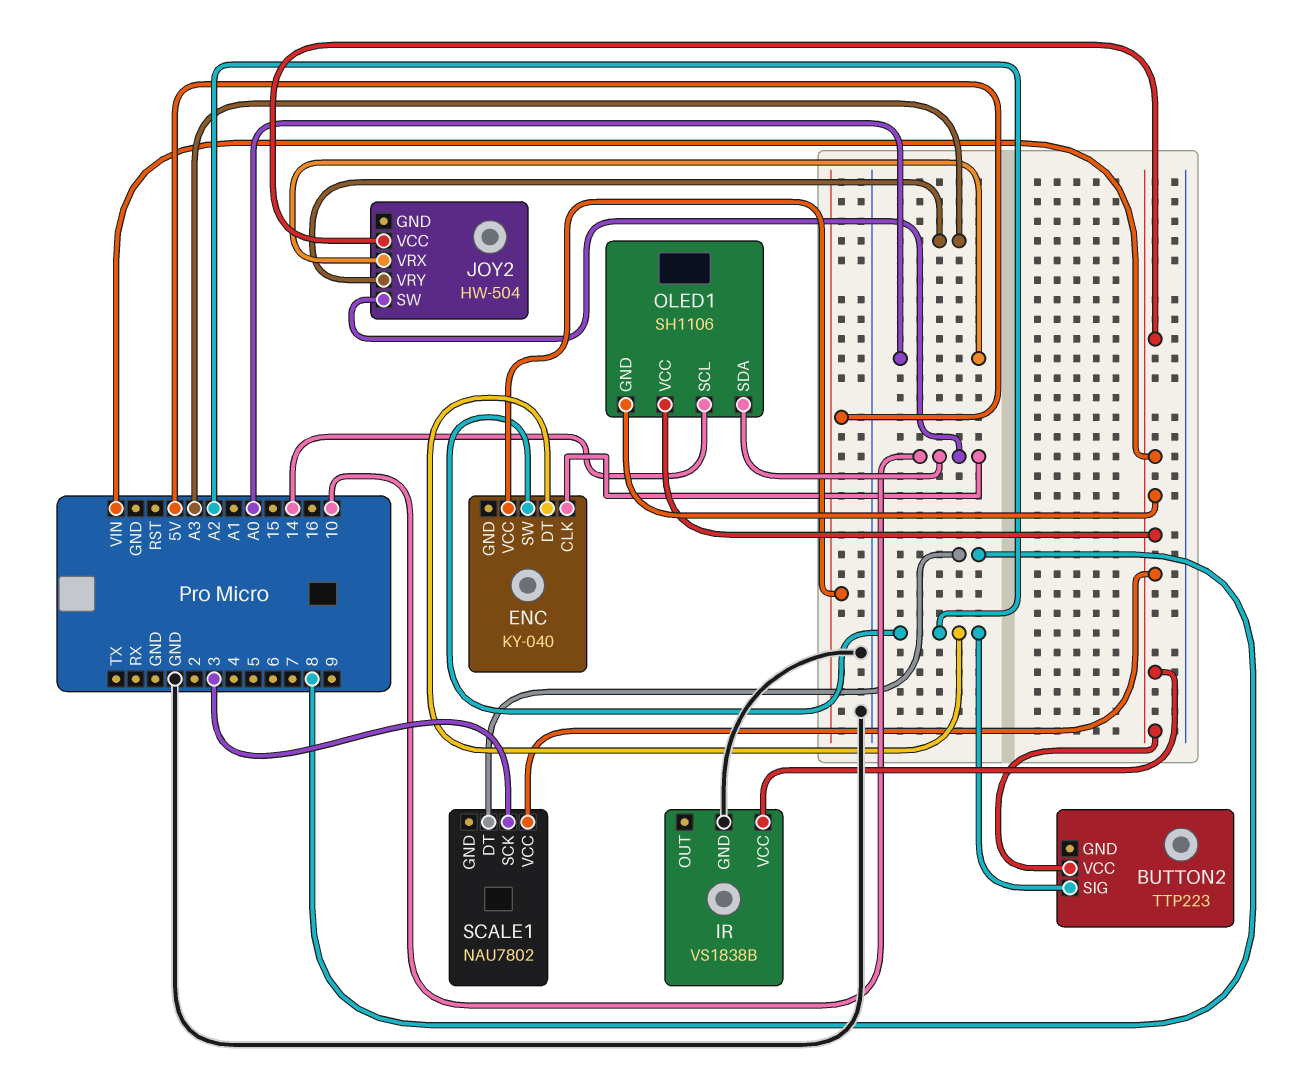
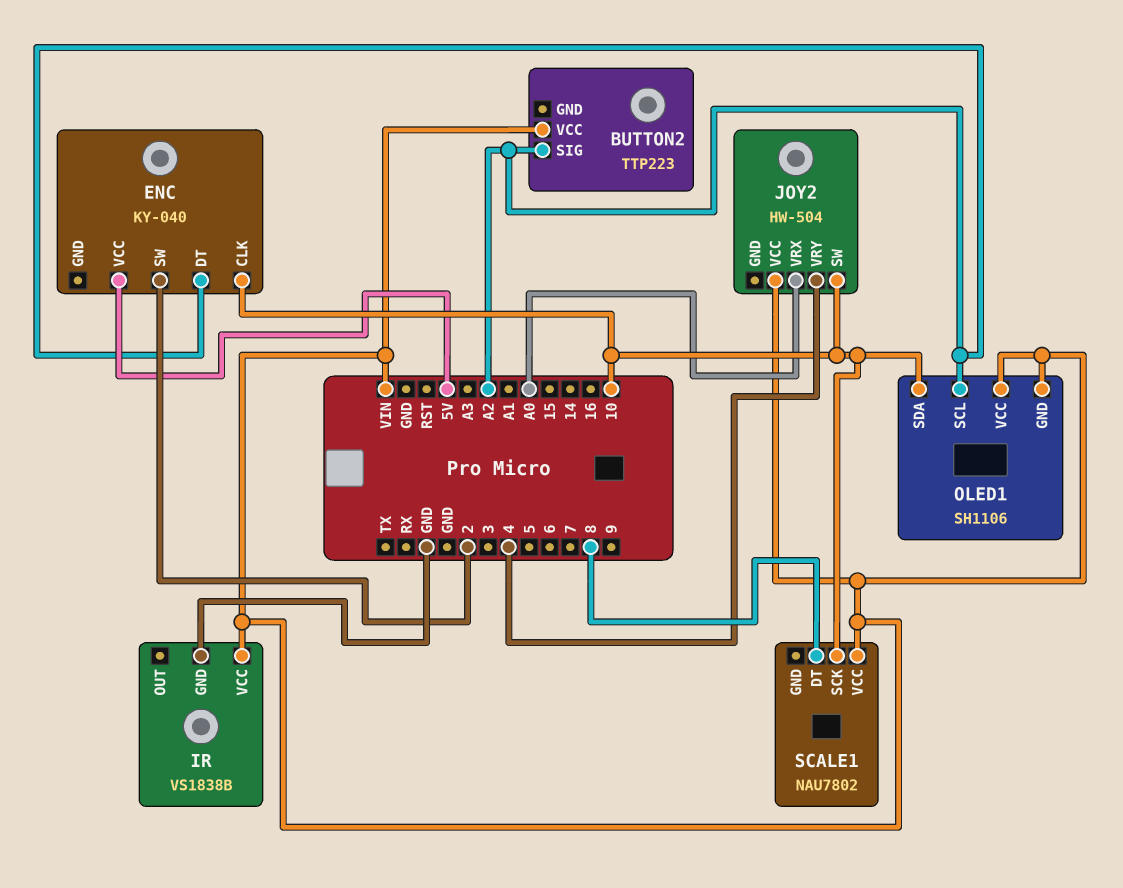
ENC pin SW: A2 -> 2
JOY2 pin VRY: A3 -> 4
OLED1 pin SCL: 14 -> A2
SCALE1 pin SCK: 3 -> 10

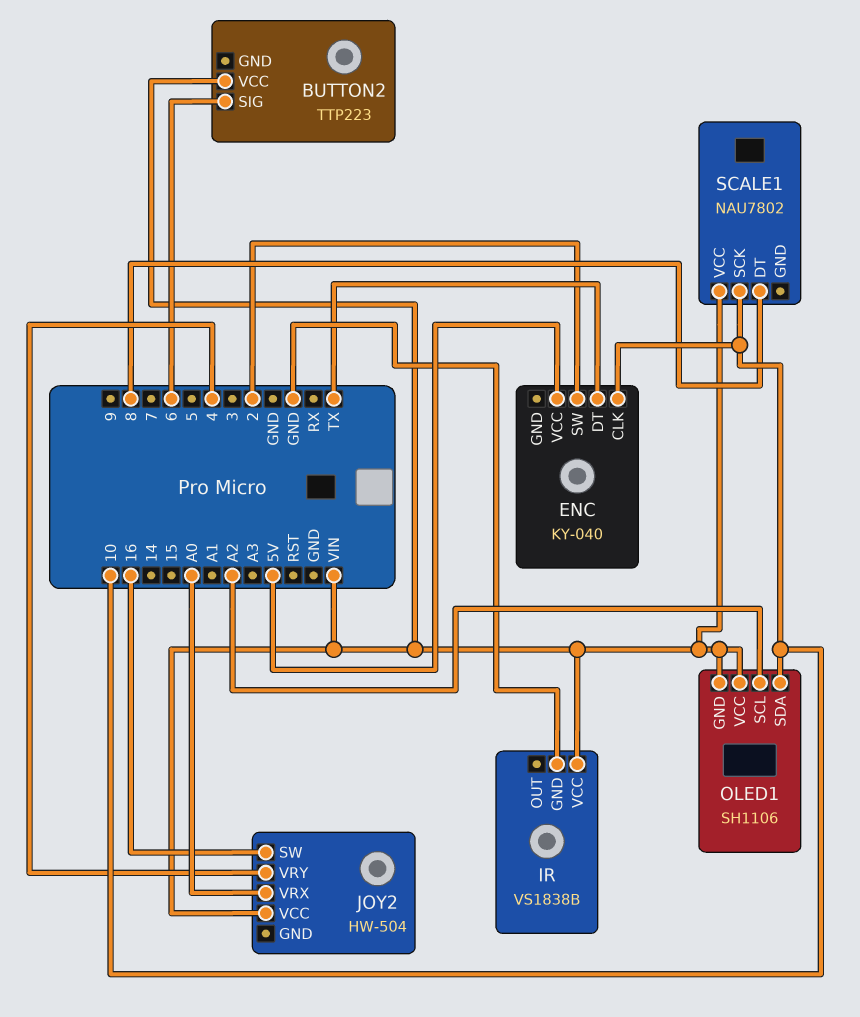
BUTTON2 pin SIG: A2 -> 6
ENC pin DT: A2 -> TX
JOY2 pin SW: 10 -> 16

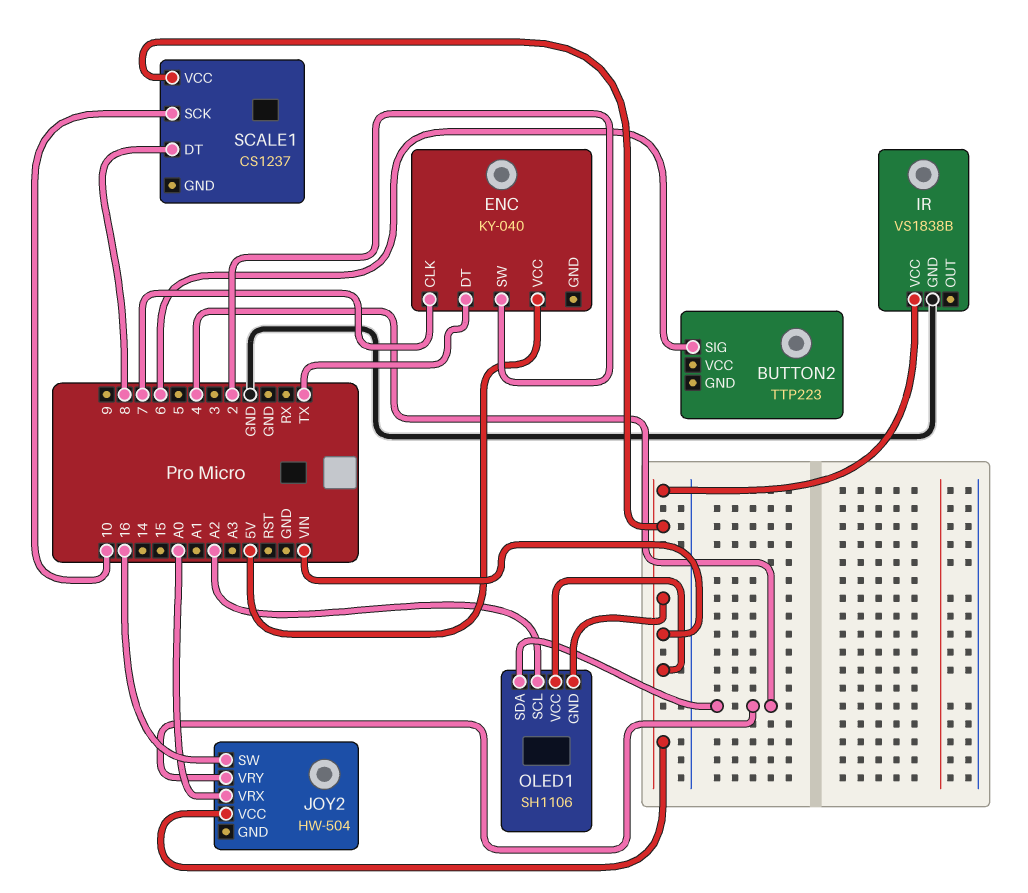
BUTTON2 pin VCC: VIN -> none
ENC pin CLK: 10 -> 7
OLED1 pin SDA: 10 -> 4
SCALE1: NAU7802 -> CS1237

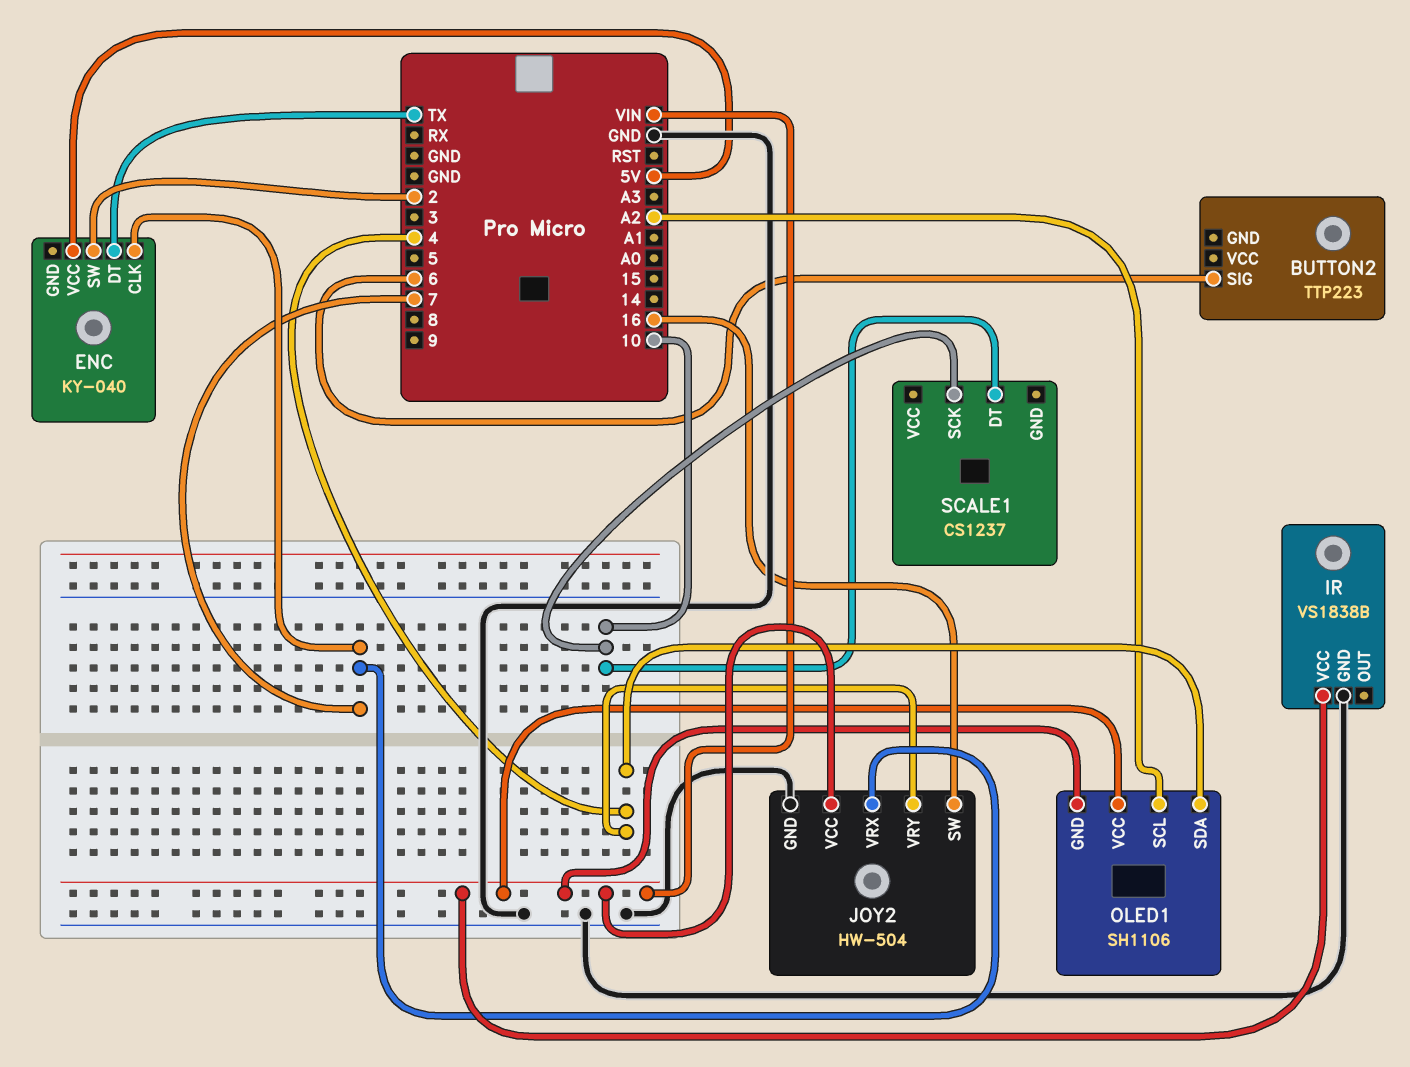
JOY2 pin GND: none -> GND
JOY2 pin VRX: A0 -> 7
SCALE1 pin DT: 8 -> 10
SCALE1 pin VCC: VIN -> none

